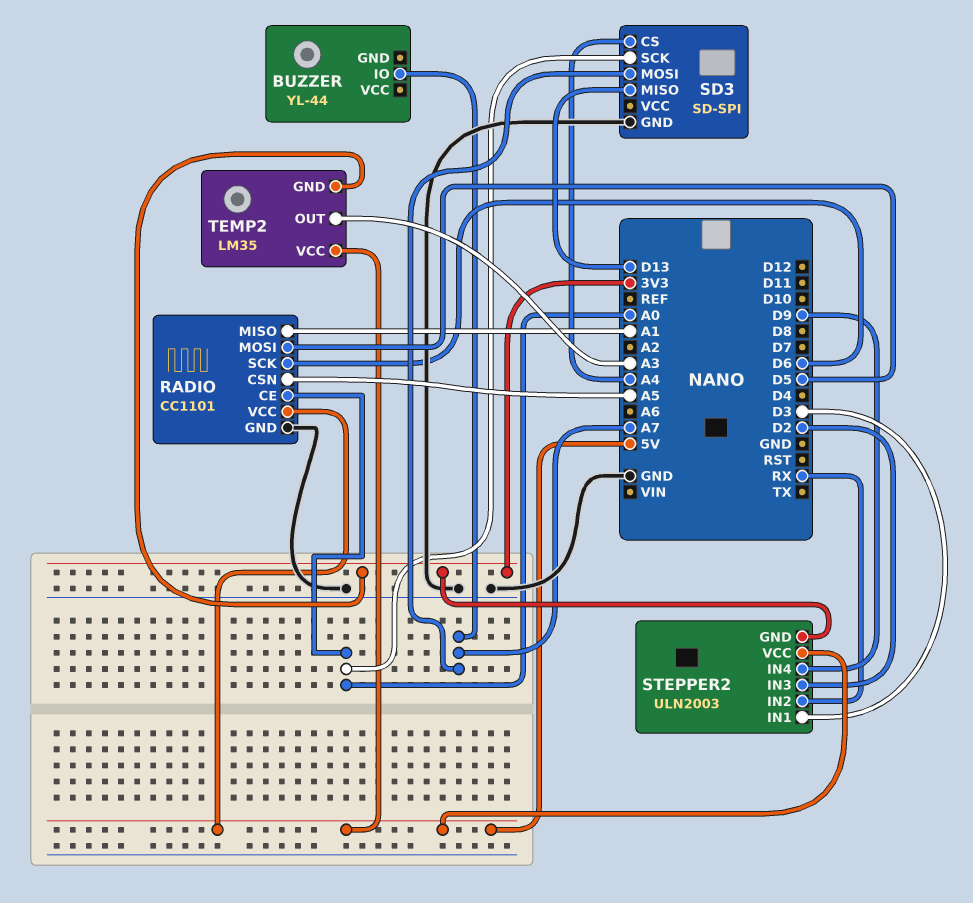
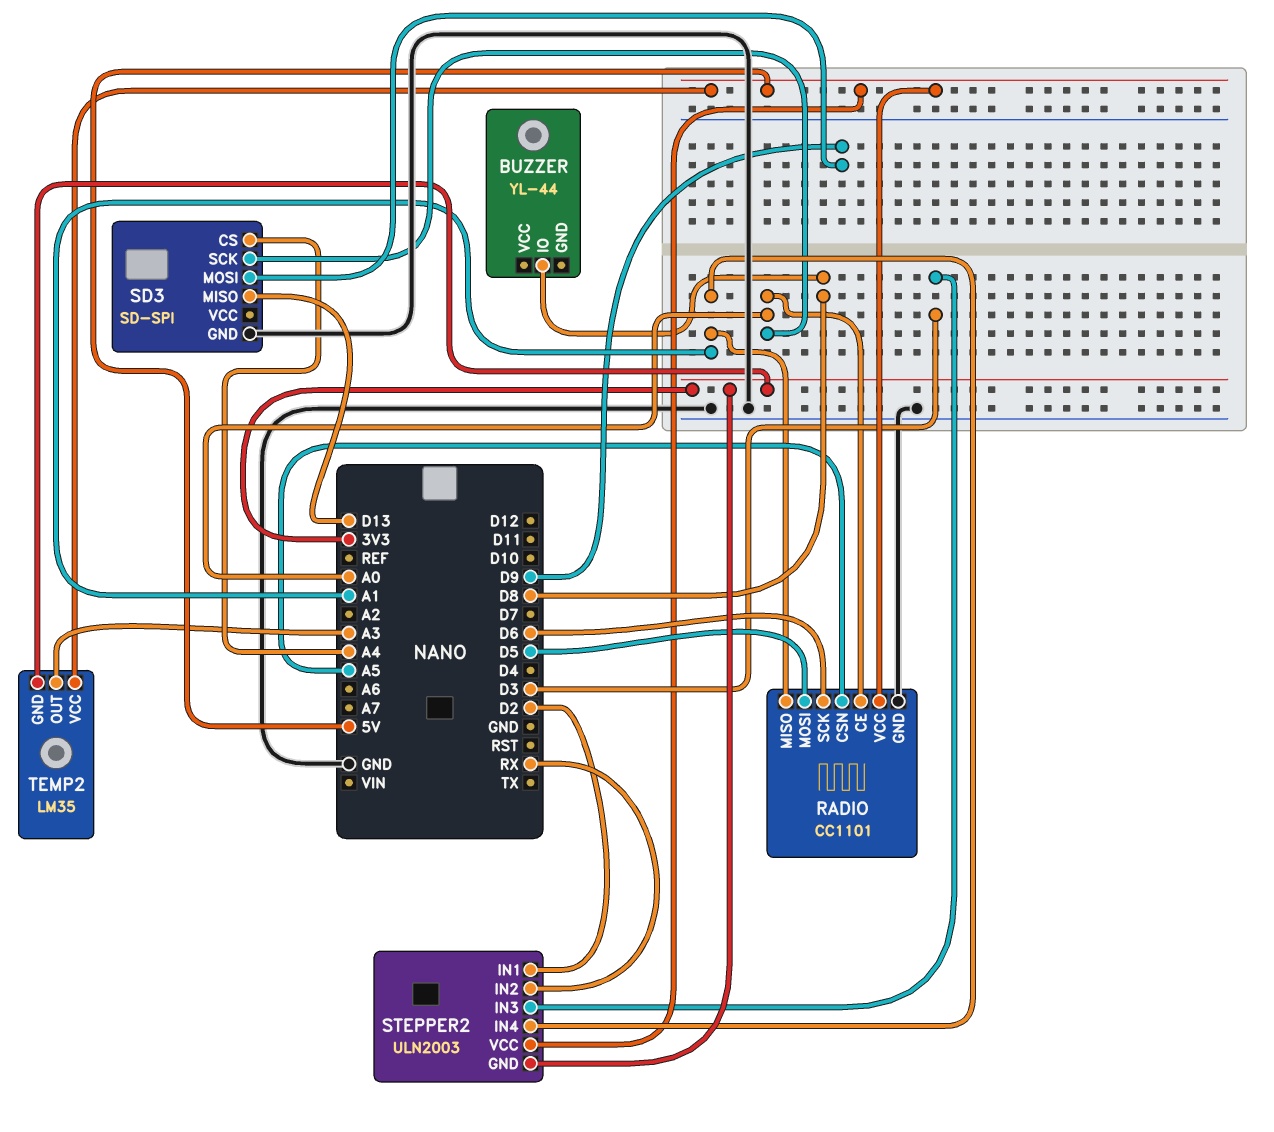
BUZZER pin IO: A7 -> D8
SD3 pin MOSI: A7 -> D9
STEPPER2 pin IN1: D3 -> D2
STEPPER2 pin IN3: D2 -> D3
STEPPER2 pin IN4: D9 -> A1

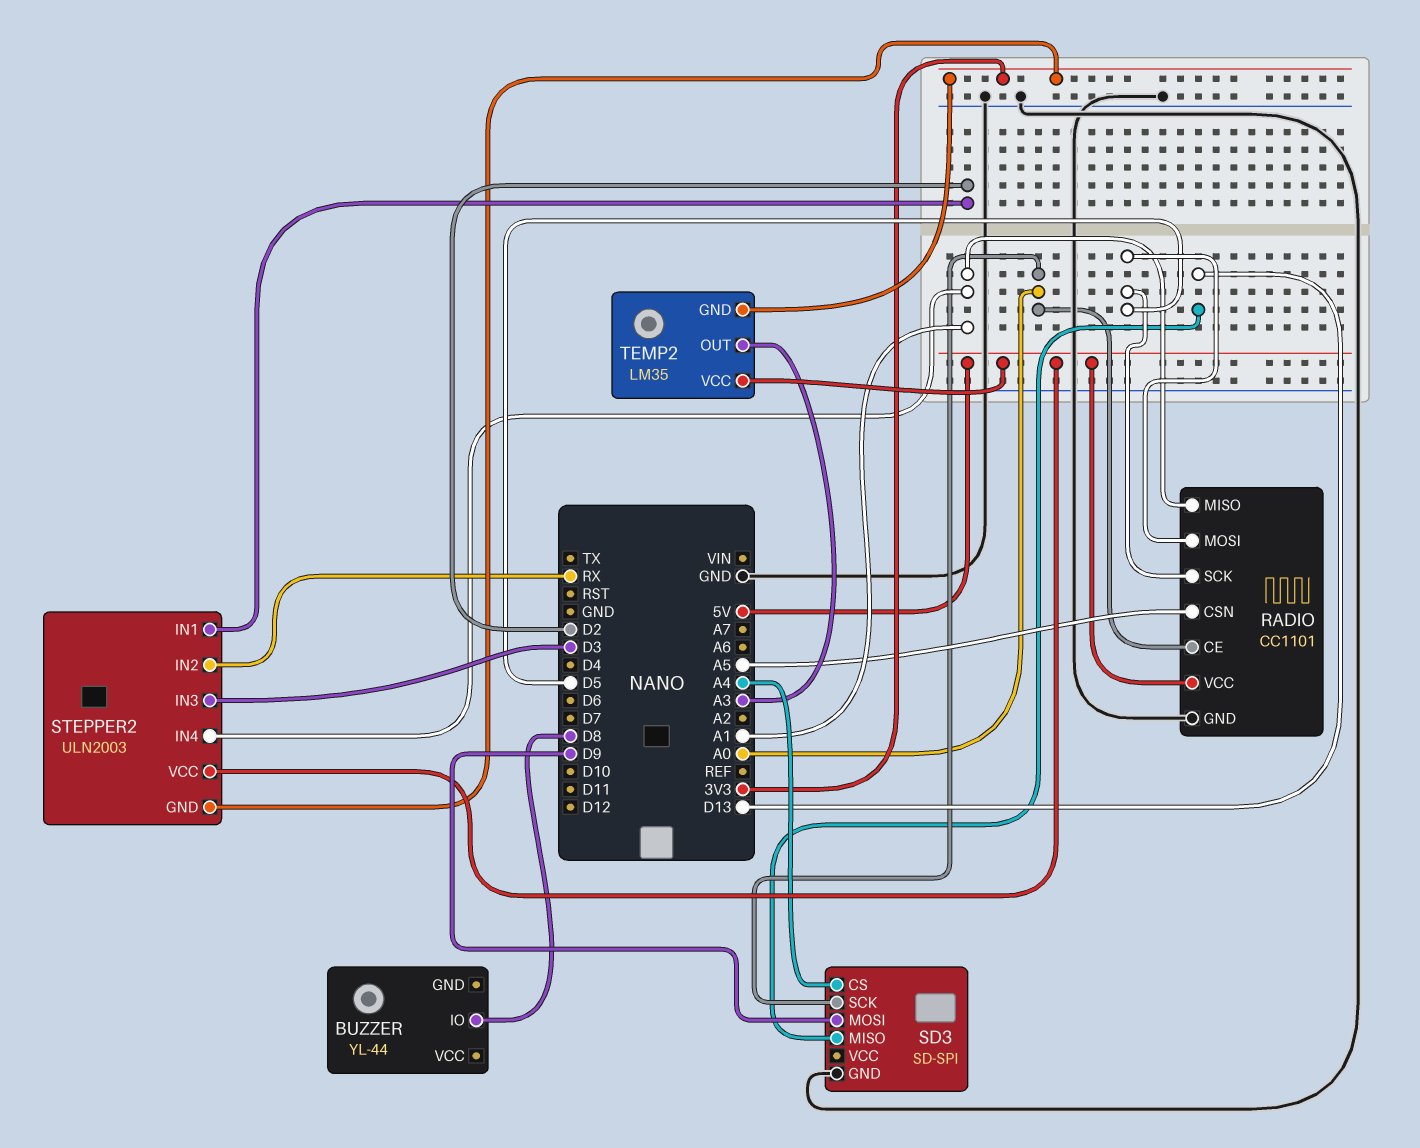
RADIO pin SCK: D6 -> D5

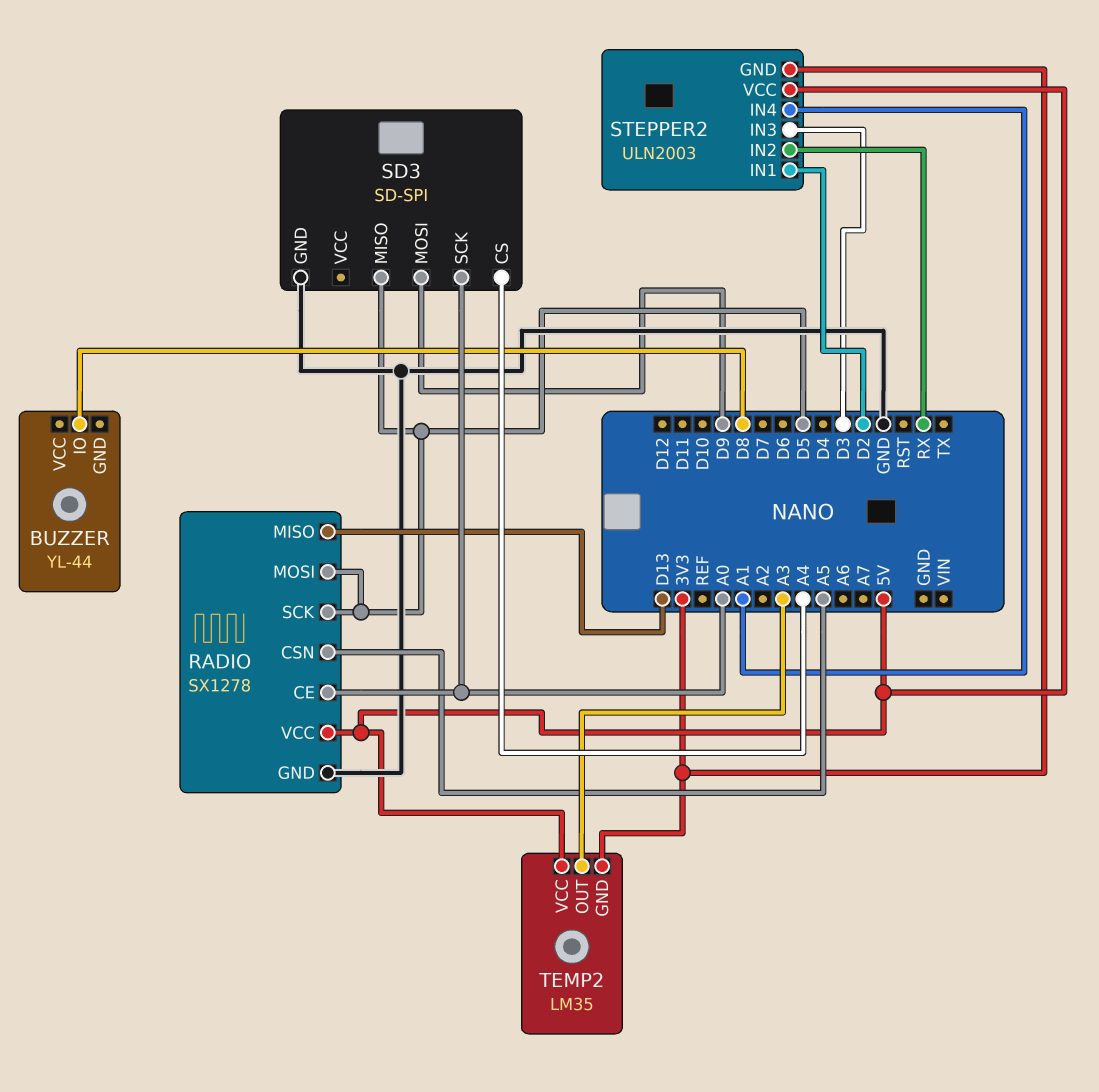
RADIO: CC1101 -> SX1278
RADIO pin MISO: A1 -> D13
SD3 pin MISO: D13 -> D5

